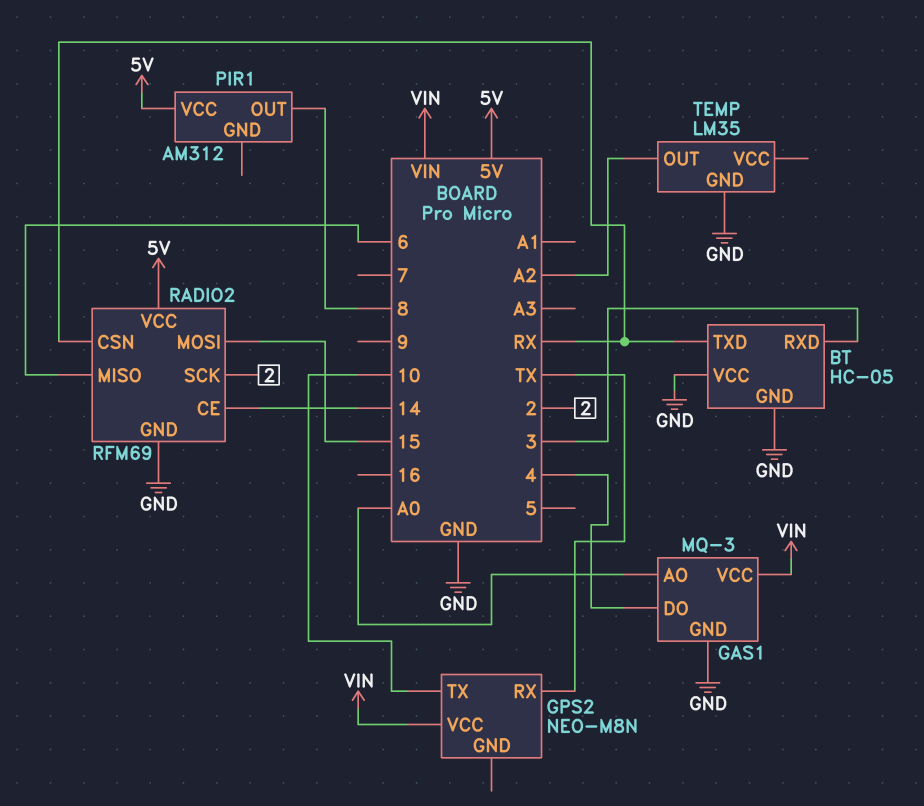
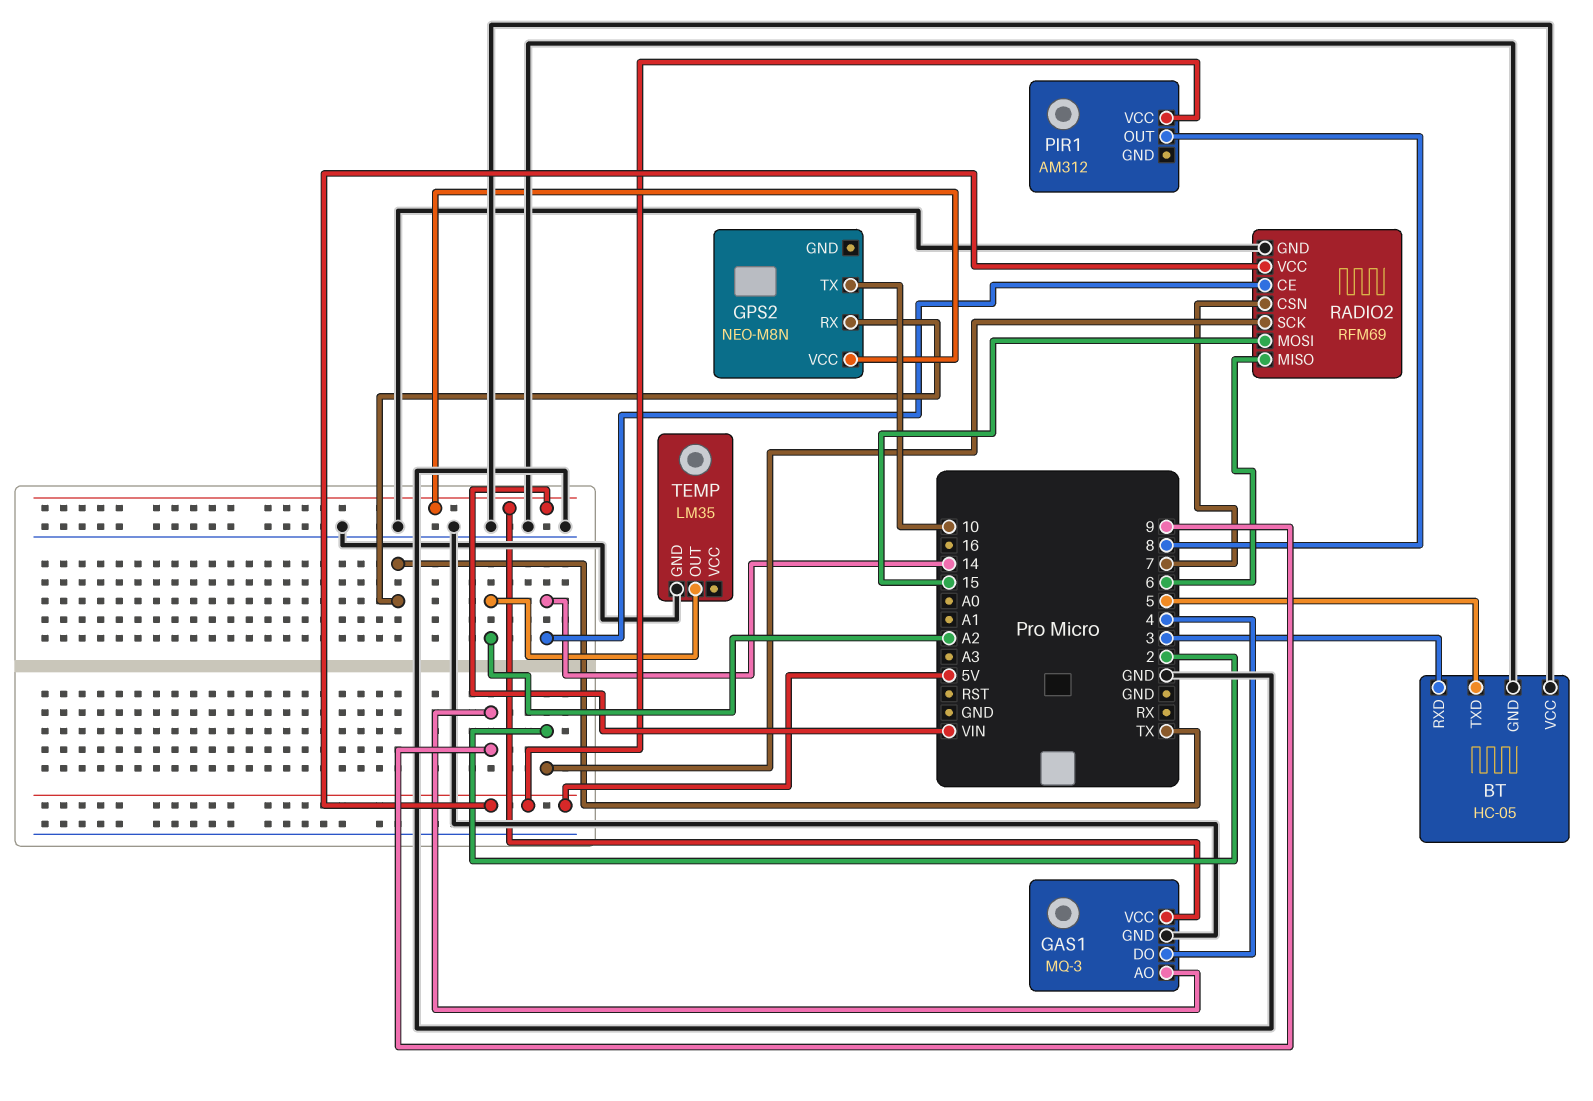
BT pin TXD: RX -> 5
GAS1 pin AO: A0 -> 9
RADIO2 pin CSN: RX -> 7

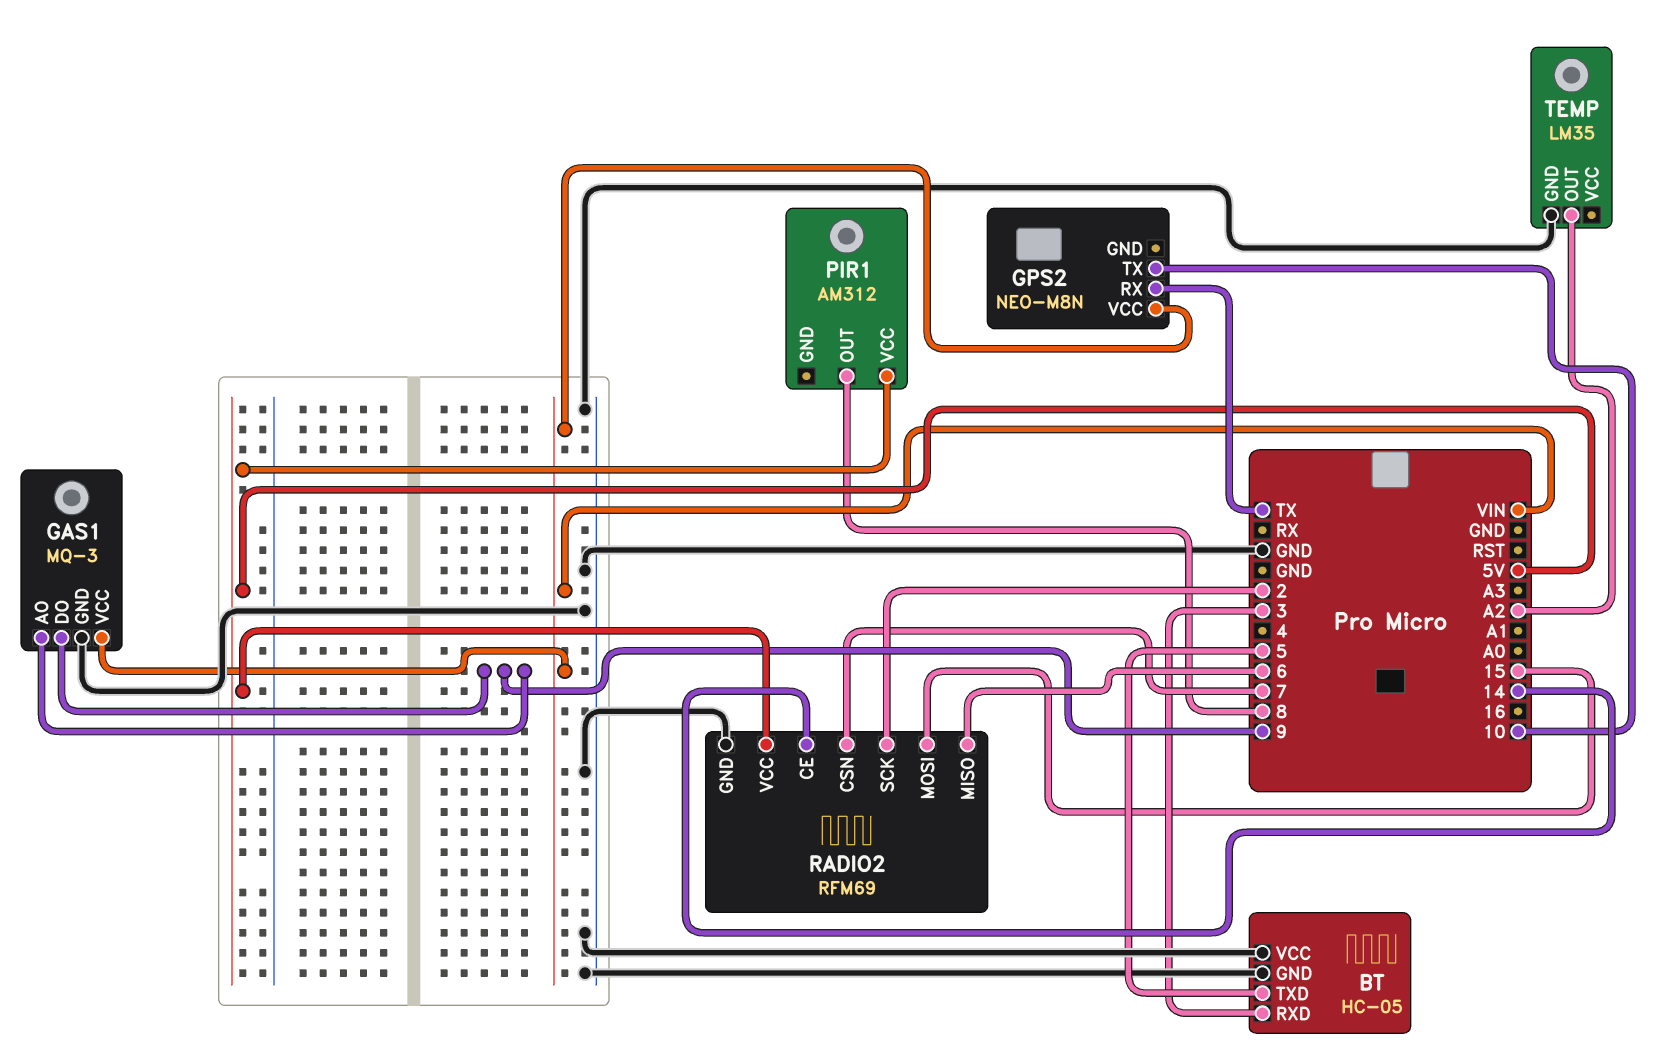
GAS1 pin DO: 4 -> 9

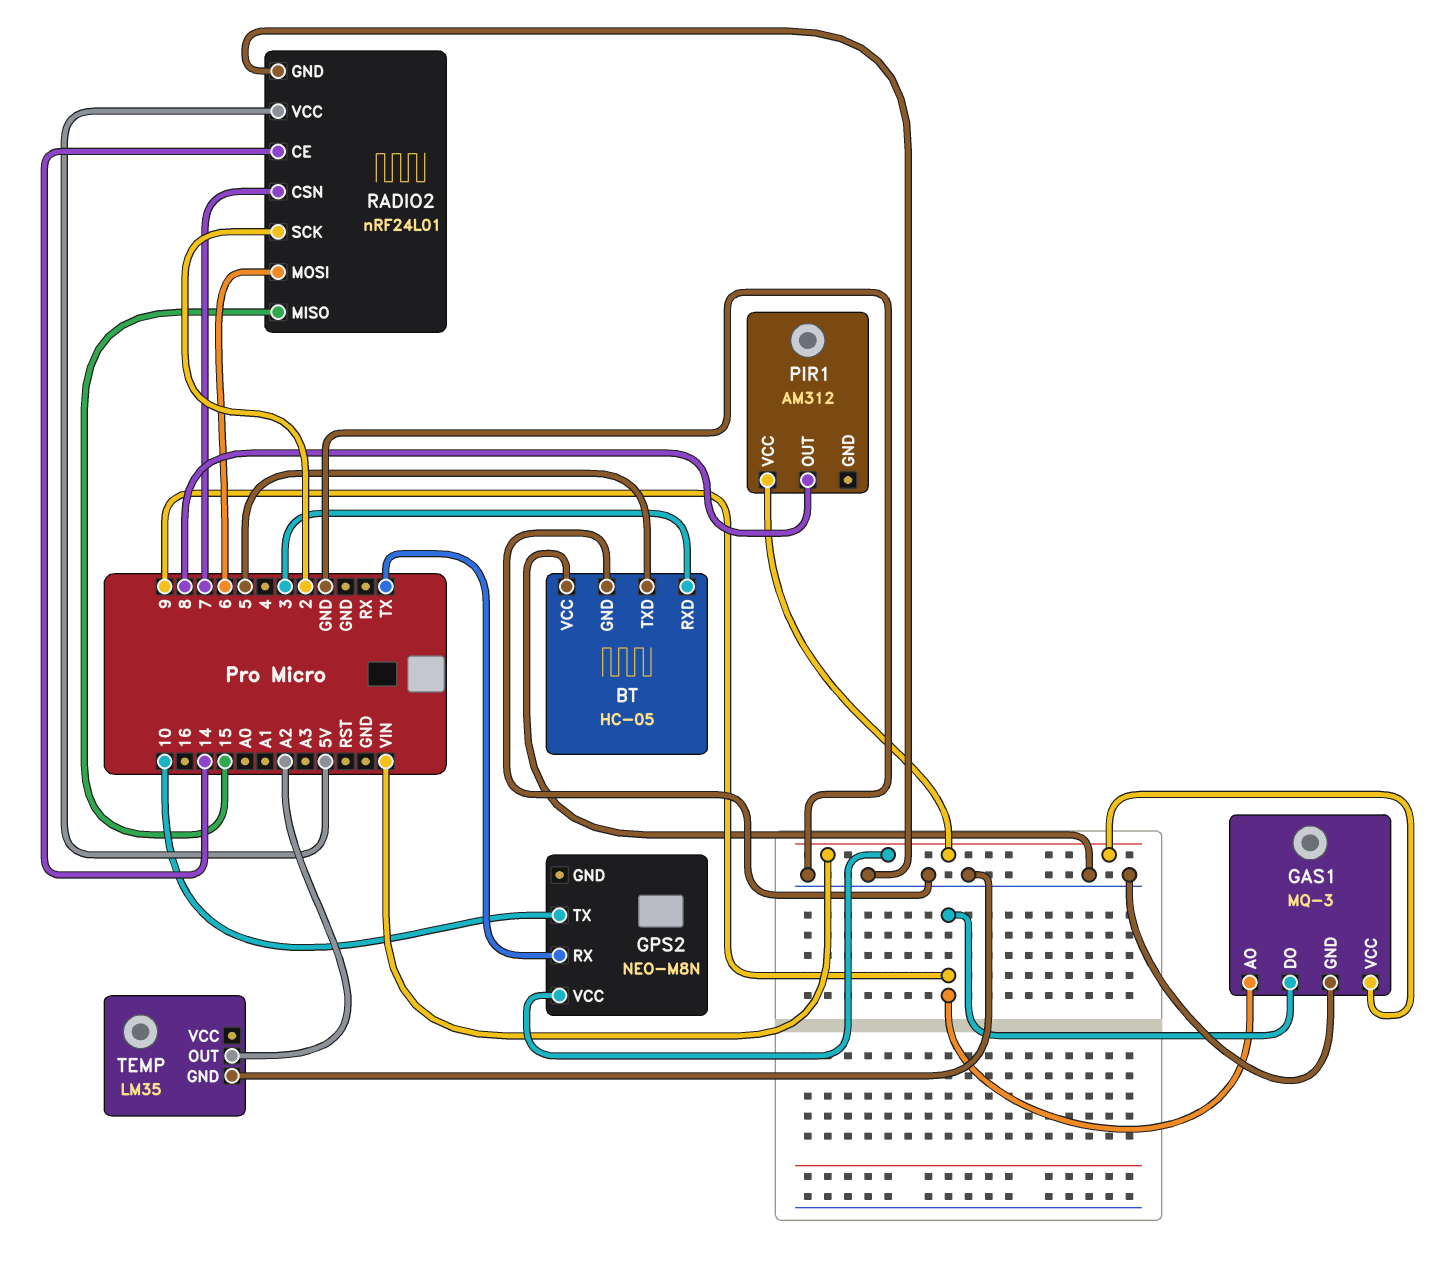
PIR1 pin VCC: 5V -> VIN
RADIO2: RFM69 -> nRF24L01
RADIO2 pin MISO: 6 -> 15
RADIO2 pin MOSI: 15 -> 6

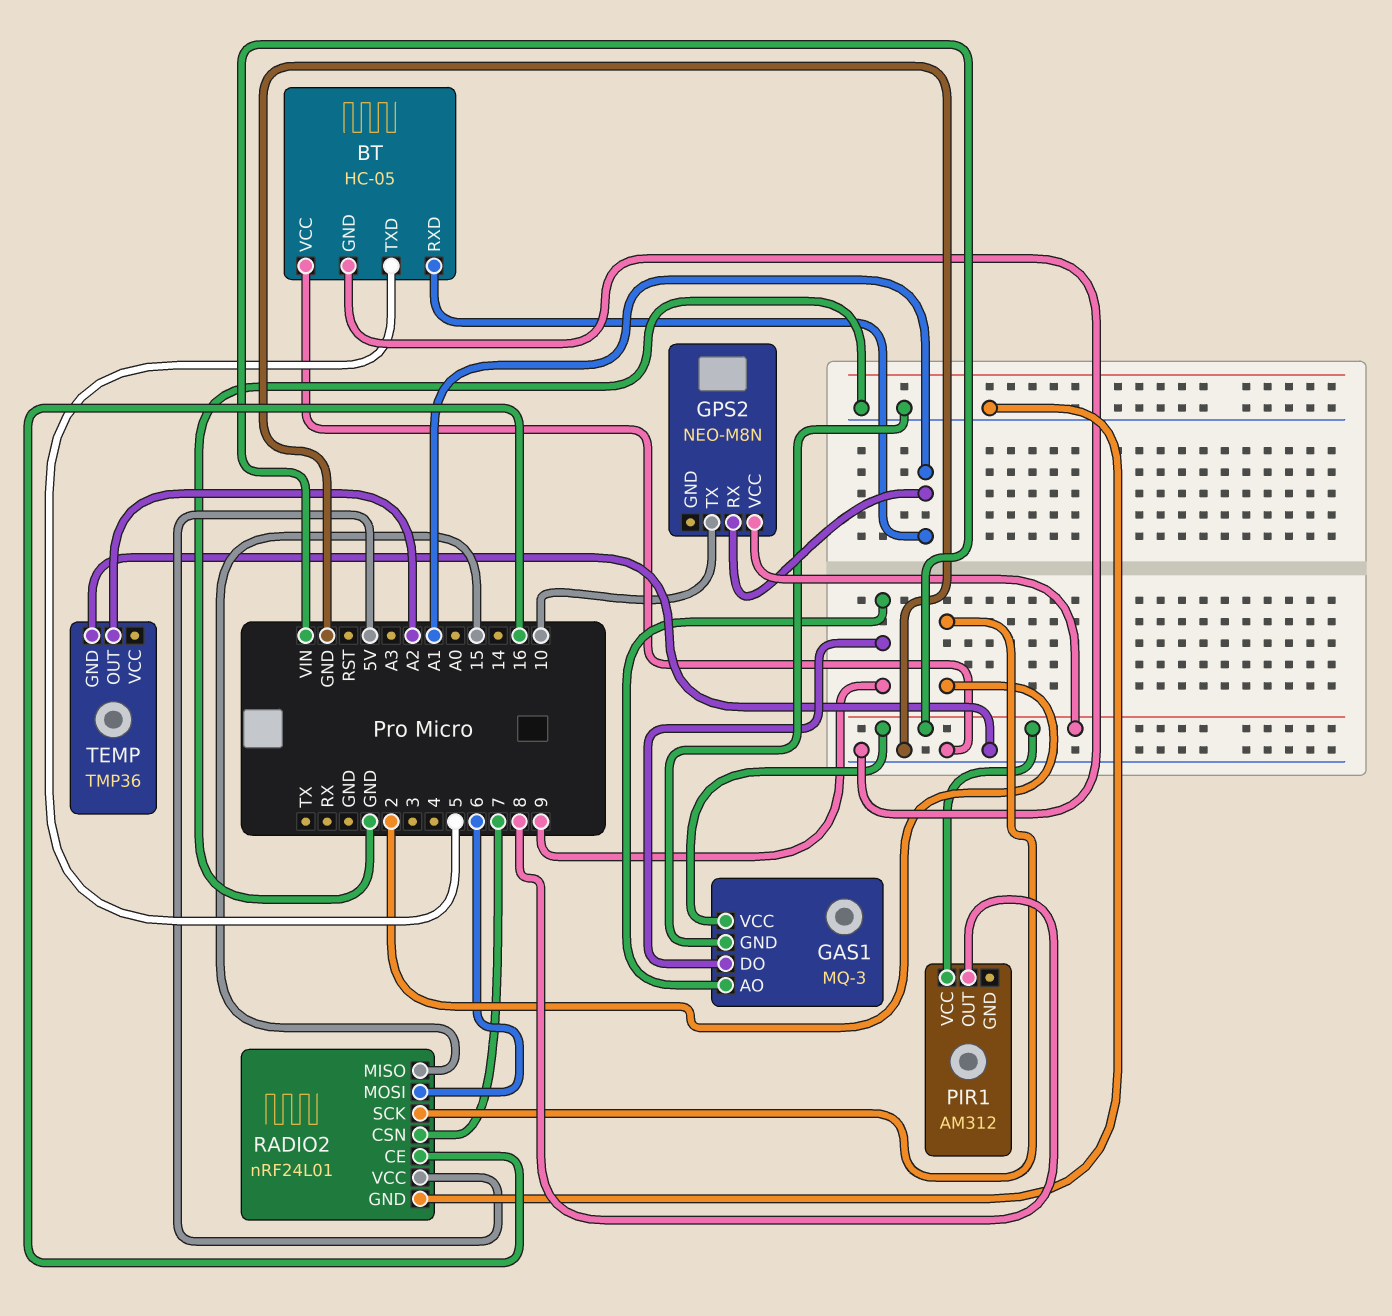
BT pin RXD: 3 -> A1
GPS2 pin RX: TX -> A1
RADIO2 pin CE: 14 -> 16
TEMP: LM35 -> TMP36

